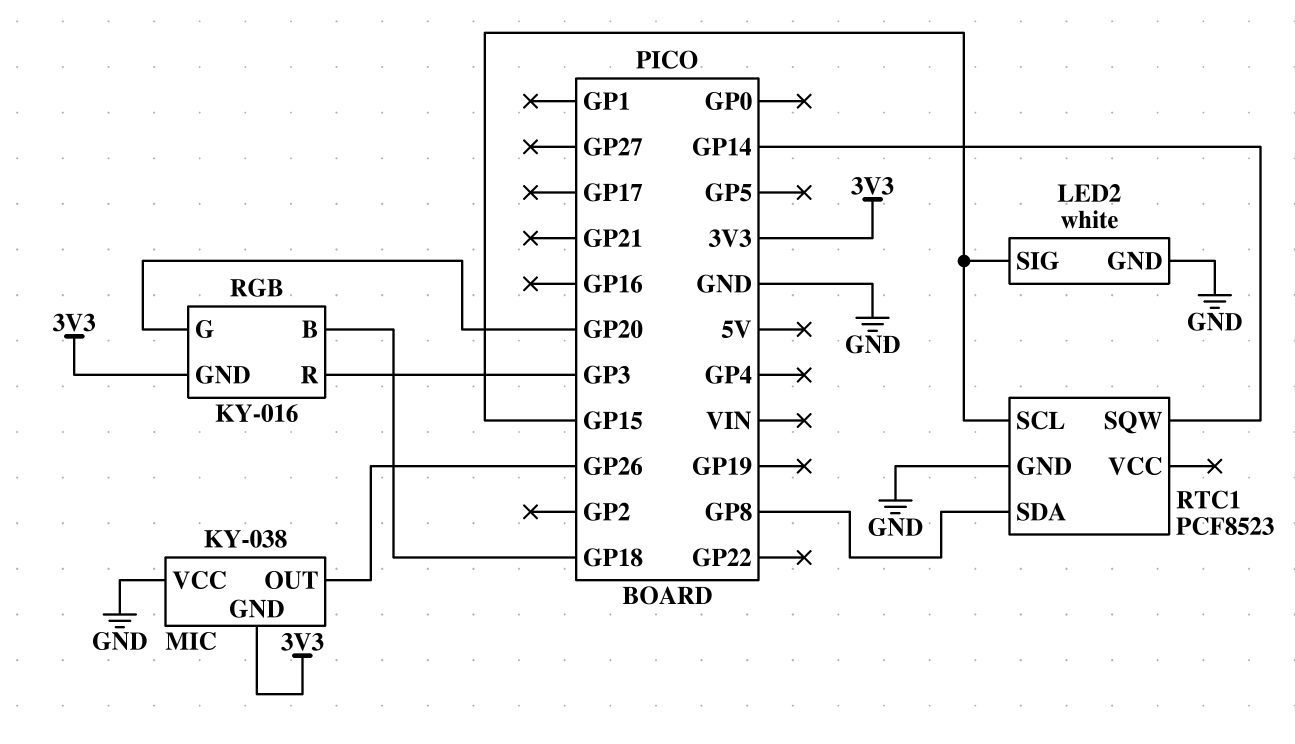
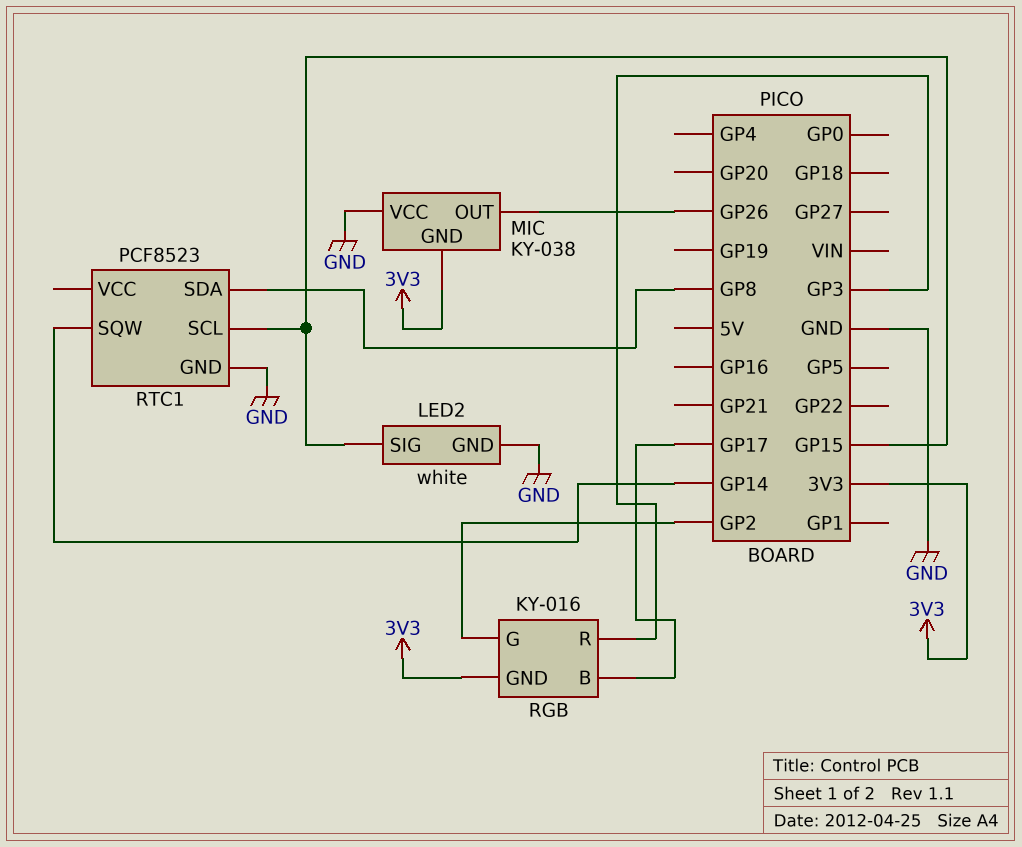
RGB pin B: GP18 -> GP17
RGB pin G: GP20 -> GP2

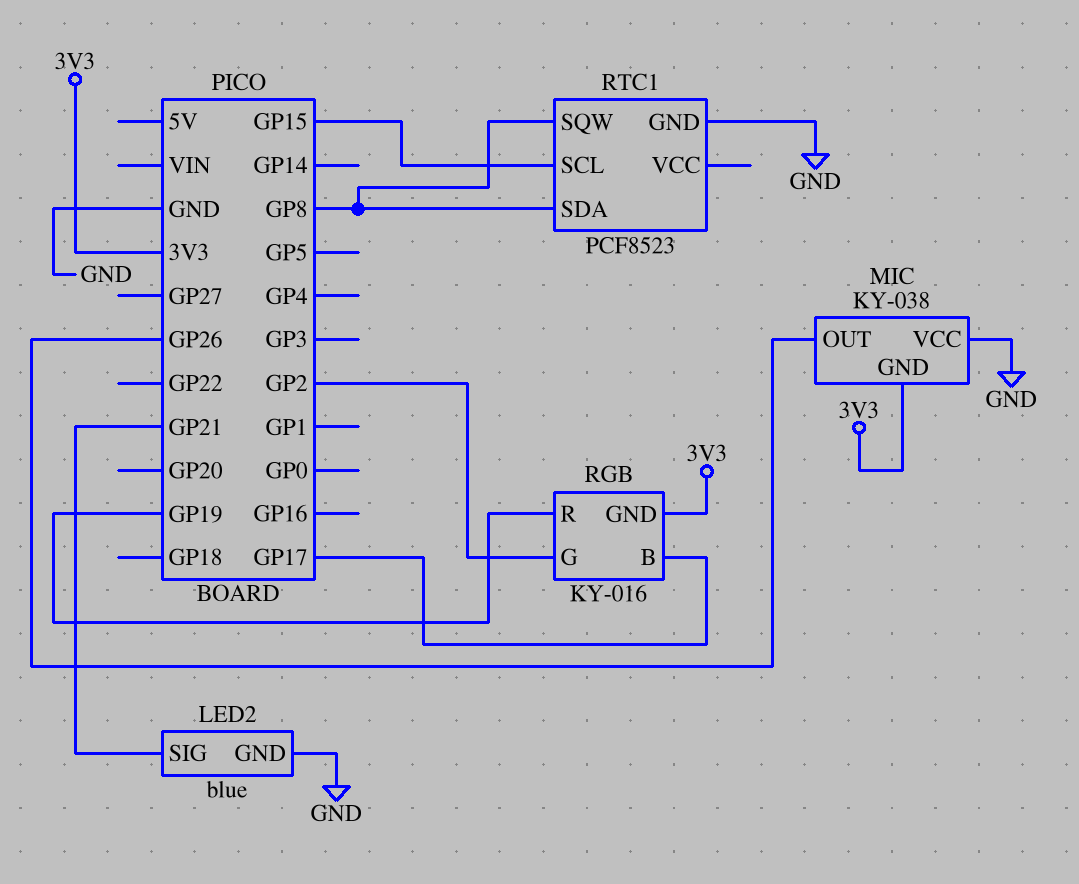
LED2: white -> blue
LED2 pin SIG: GP15 -> GP21
RGB pin R: GP3 -> GP19
RTC1 pin SQW: GP14 -> GP8

